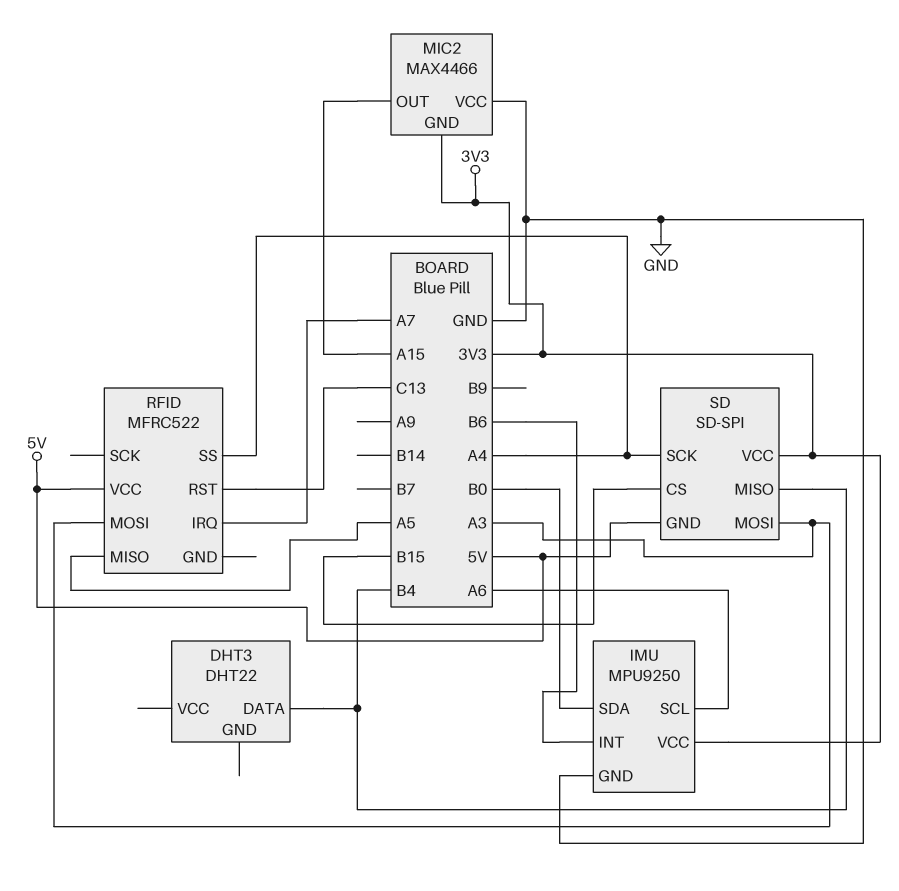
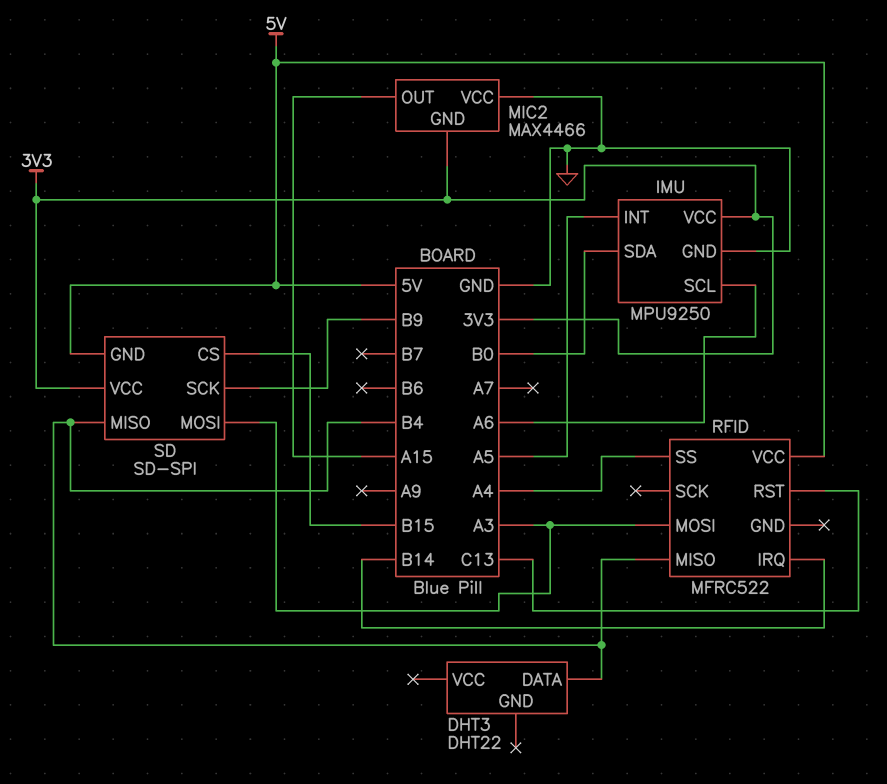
IMU pin INT: B6 -> A5
RFID pin IRQ: A7 -> B14
RFID pin MISO: A5 -> B4
SD pin SCK: A4 -> B9

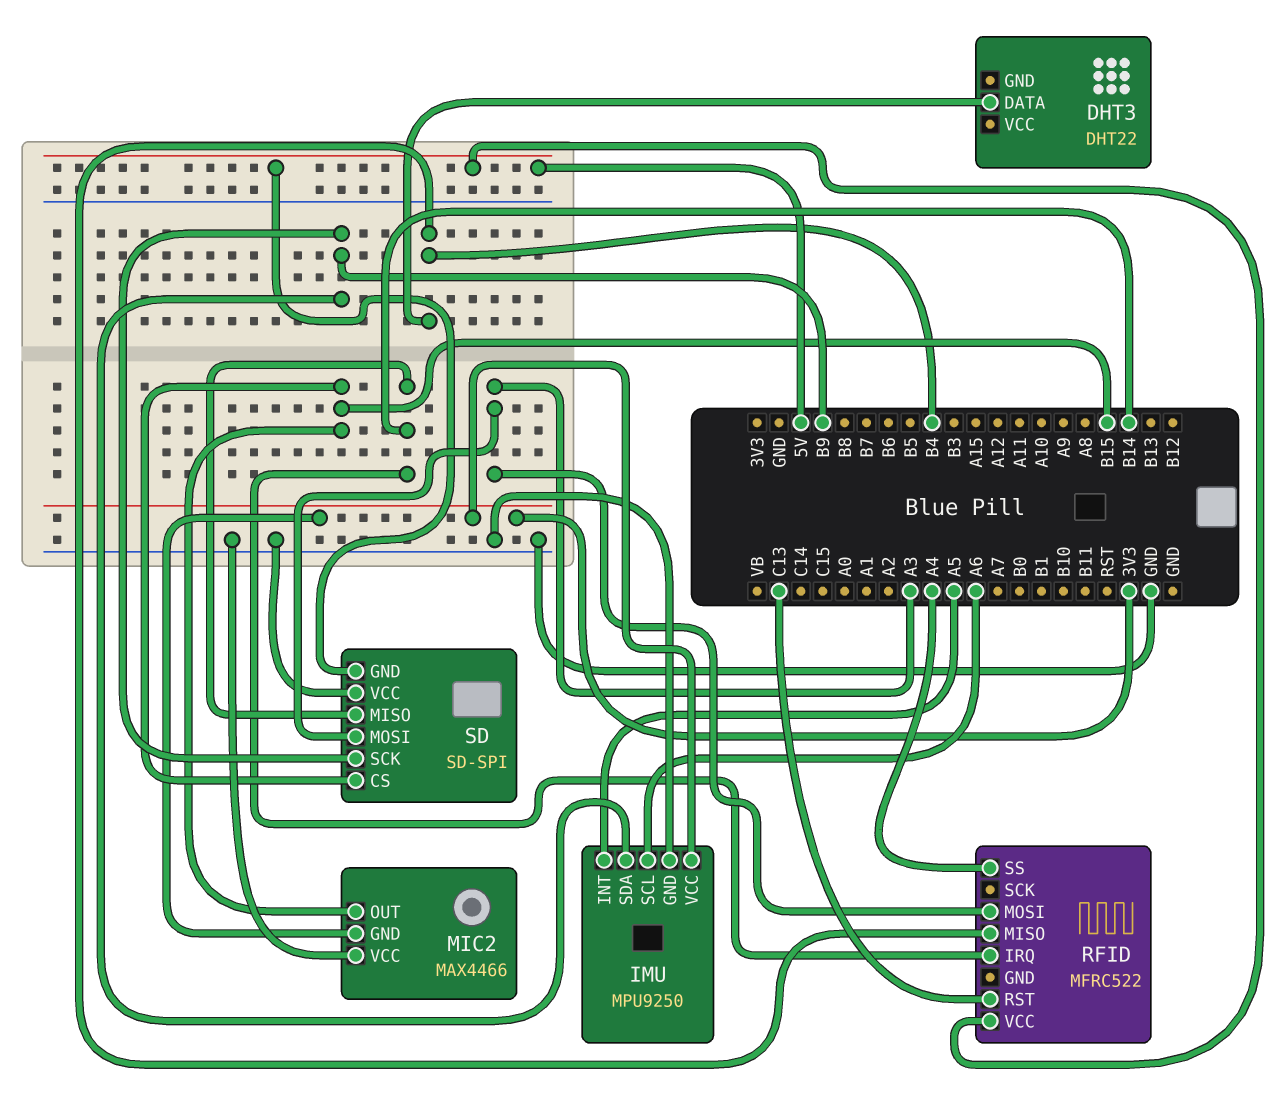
IMU pin SDA: B0 -> B9
MIC2 pin OUT: A15 -> B15
SD pin MISO: B4 -> B14
SD pin VCC: 3V3 -> GND

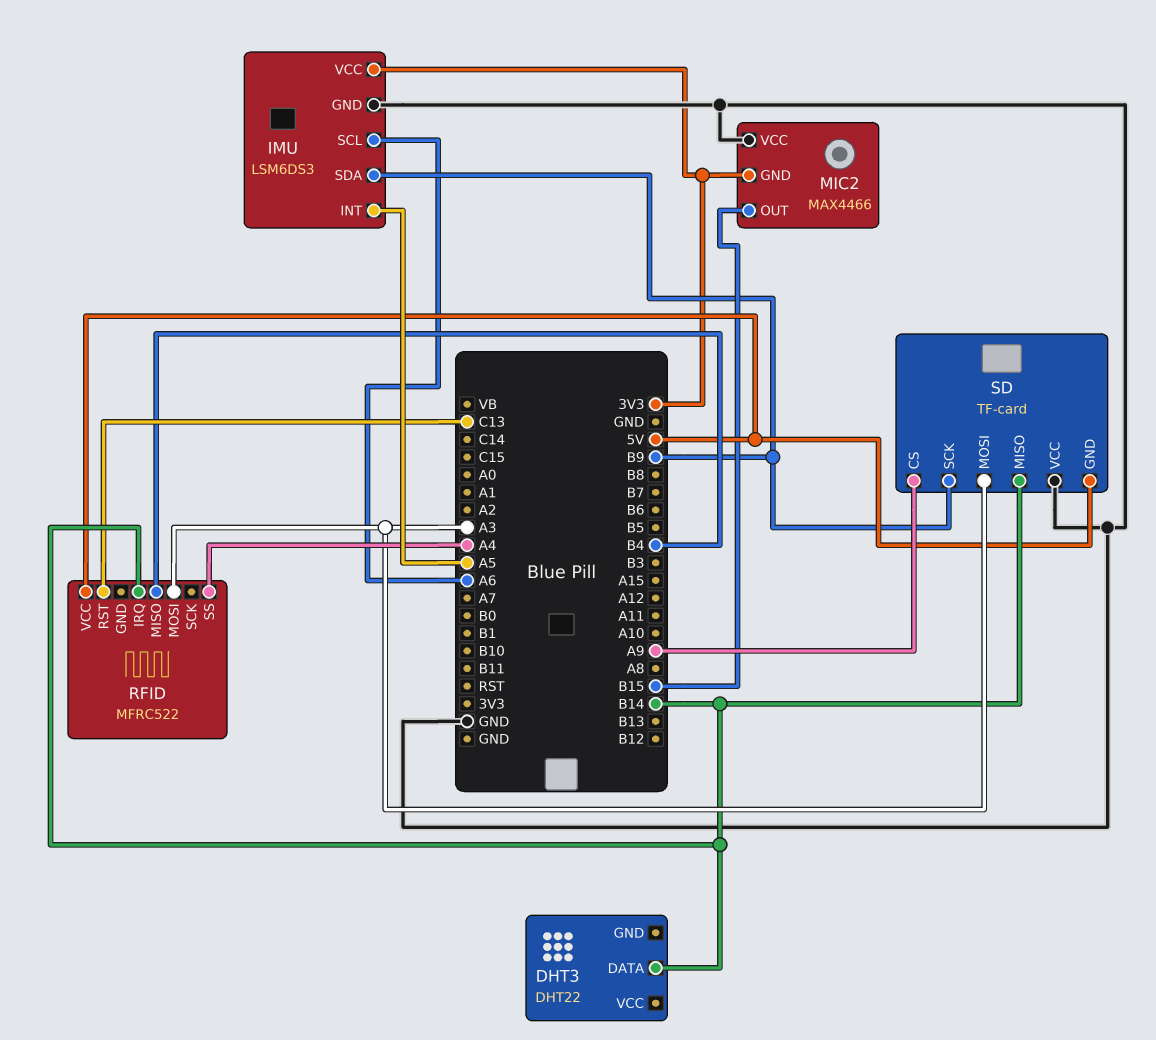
DHT3 pin DATA: B4 -> B14
IMU: MPU9250 -> LSM6DS3
SD: SD-SPI -> TF-card
SD pin CS: B15 -> A9

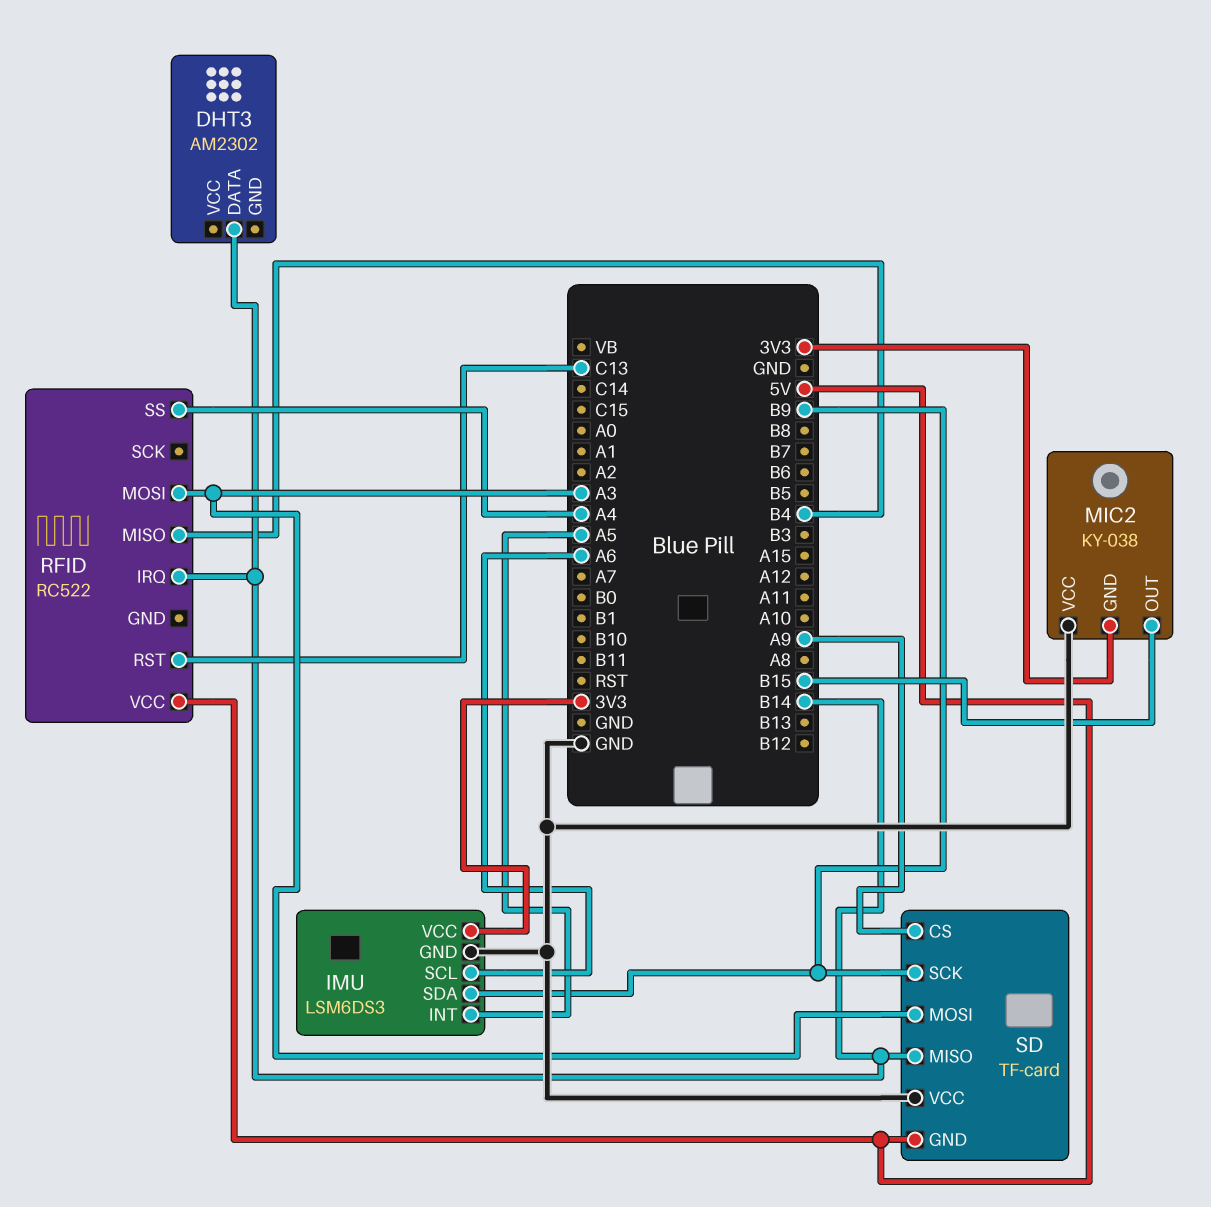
DHT3: DHT22 -> AM2302
MIC2: MAX4466 -> KY-038
RFID: MFRC522 -> RC522

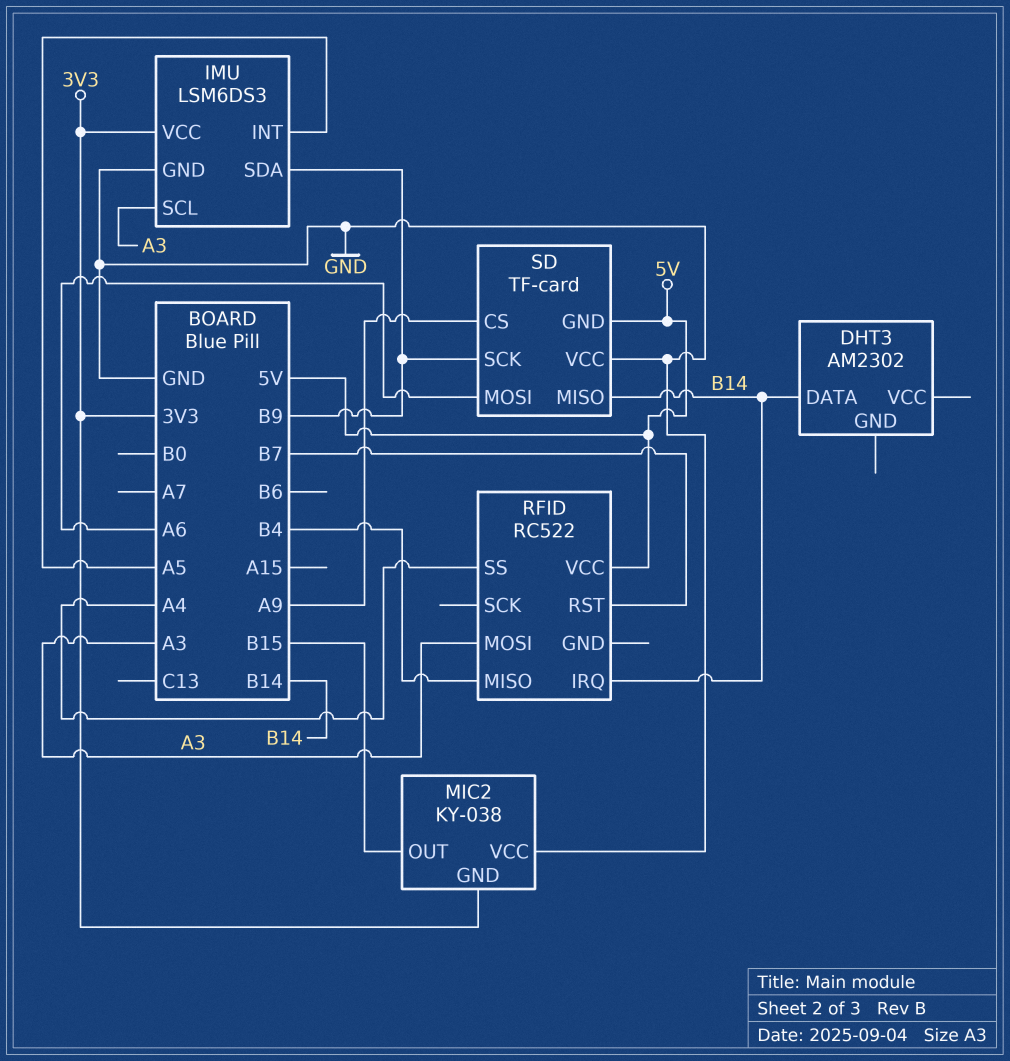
IMU pin SCL: A6 -> A3
RFID pin RST: C13 -> B7
SD pin MOSI: A3 -> A6

